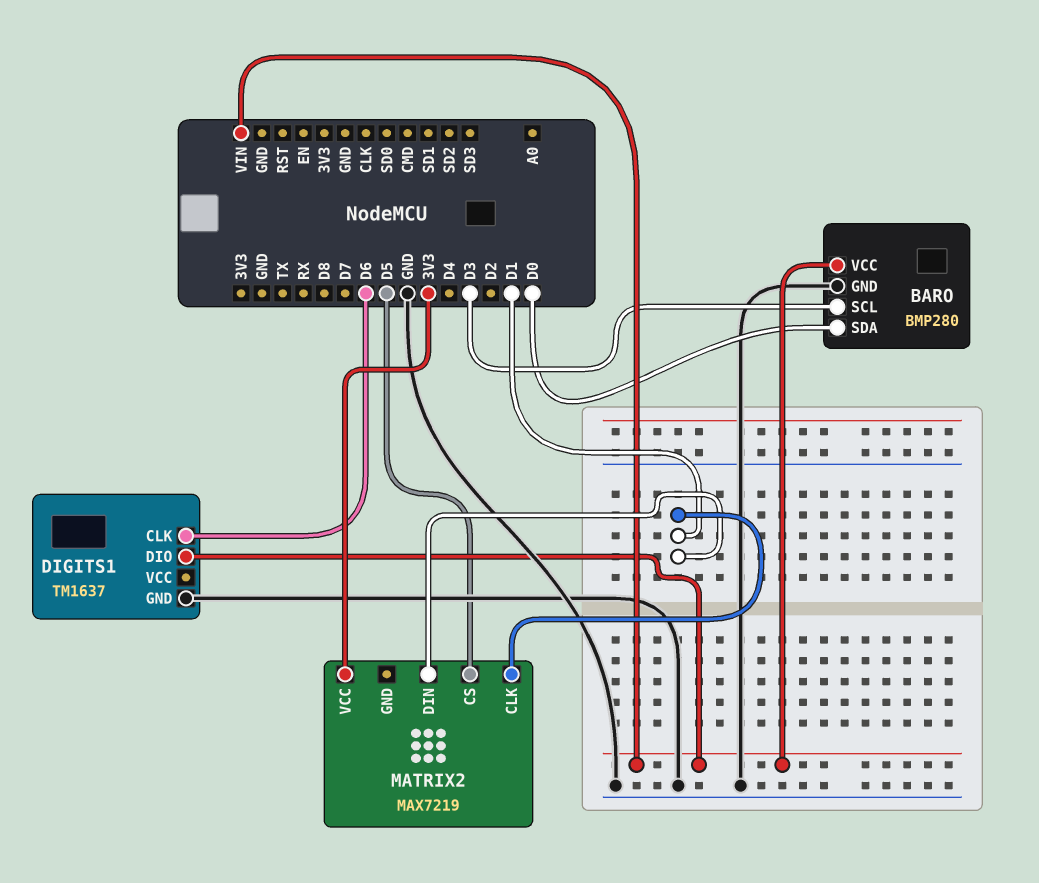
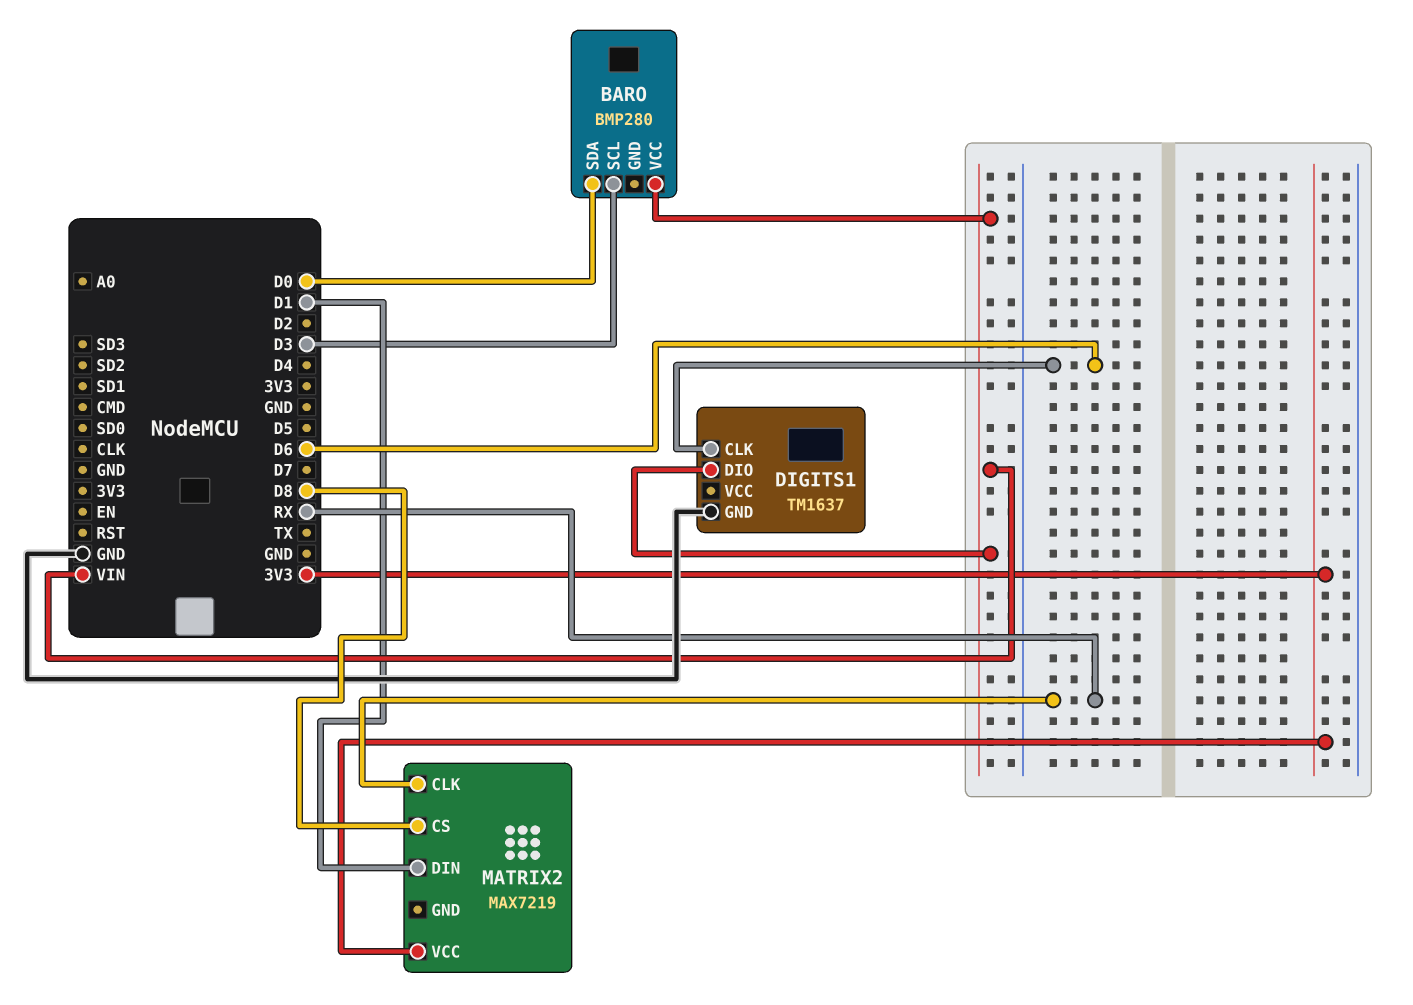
BARO pin GND: GND -> none
MATRIX2 pin CLK: D1 -> RX
MATRIX2 pin CS: D5 -> D8

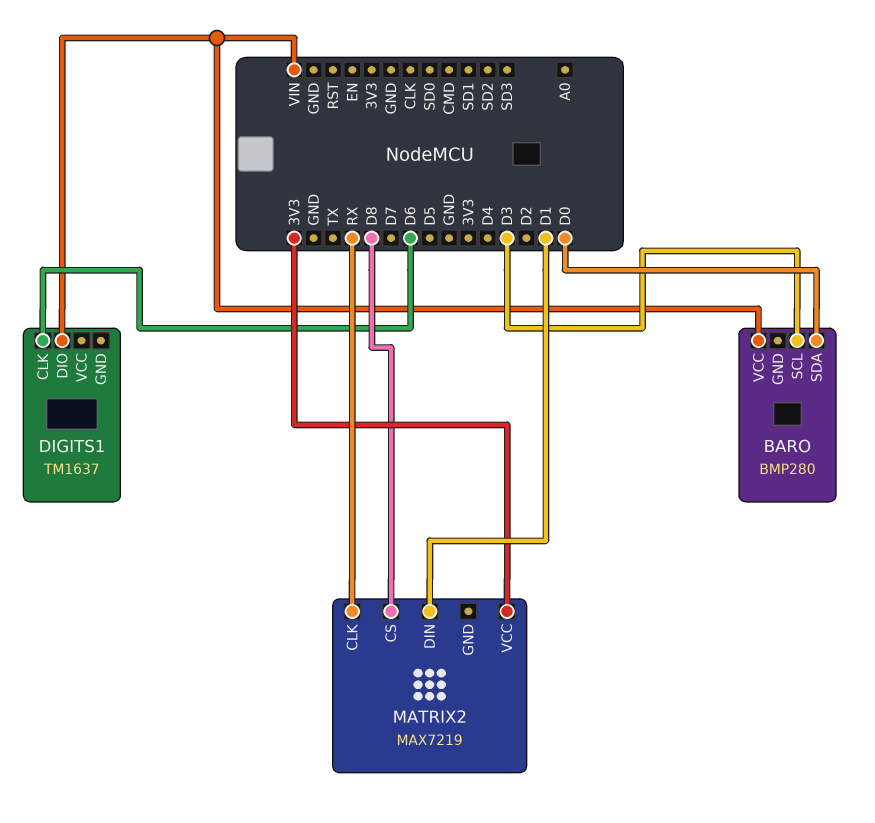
DIGITS1 pin GND: GND -> none

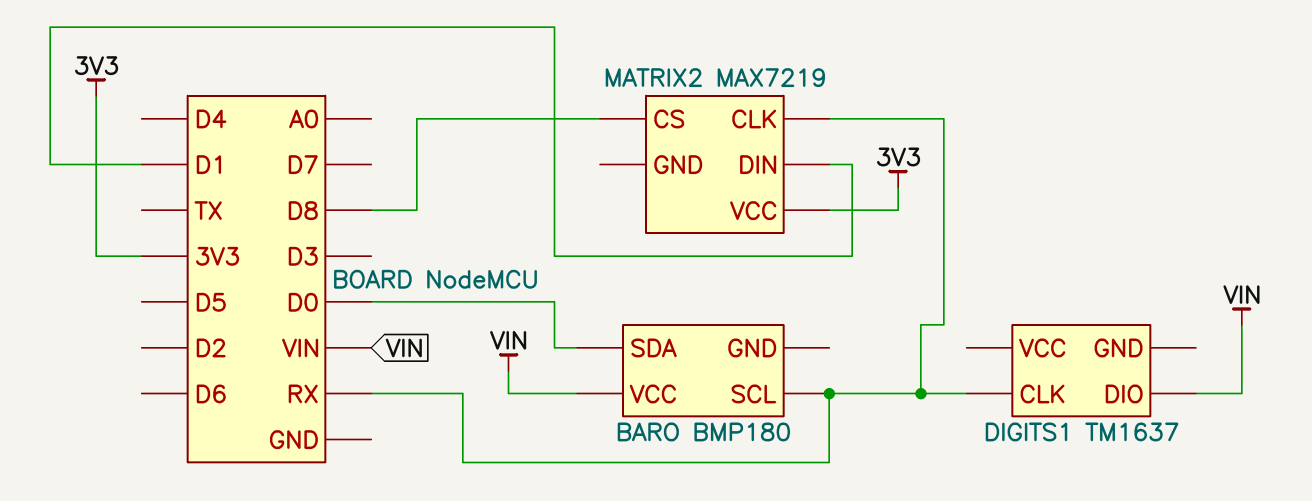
BARO: BMP280 -> BMP180
BARO pin SCL: D3 -> RX
DIGITS1 pin CLK: D6 -> RX

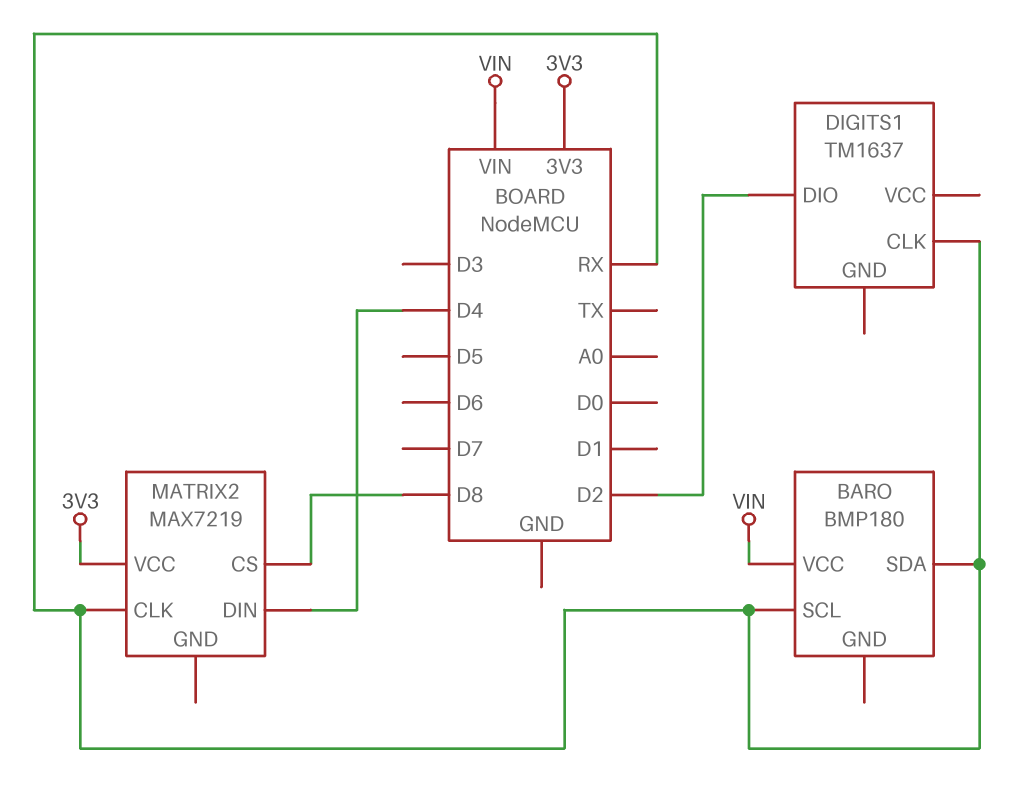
BARO pin SDA: D0 -> RX
DIGITS1 pin DIO: VIN -> D2
MATRIX2 pin DIN: D1 -> D4

